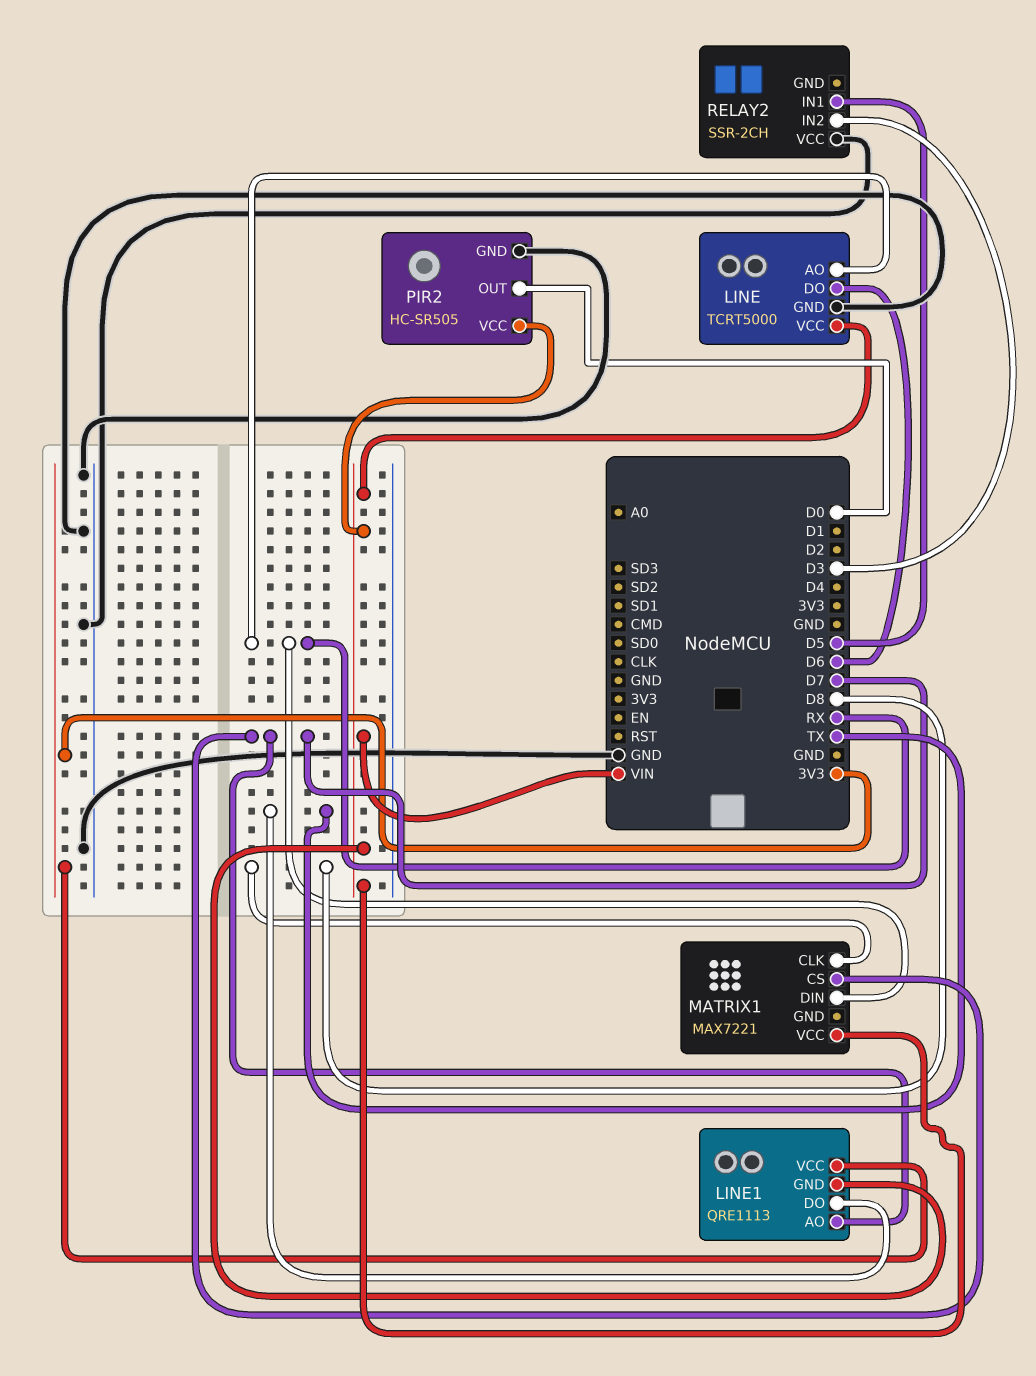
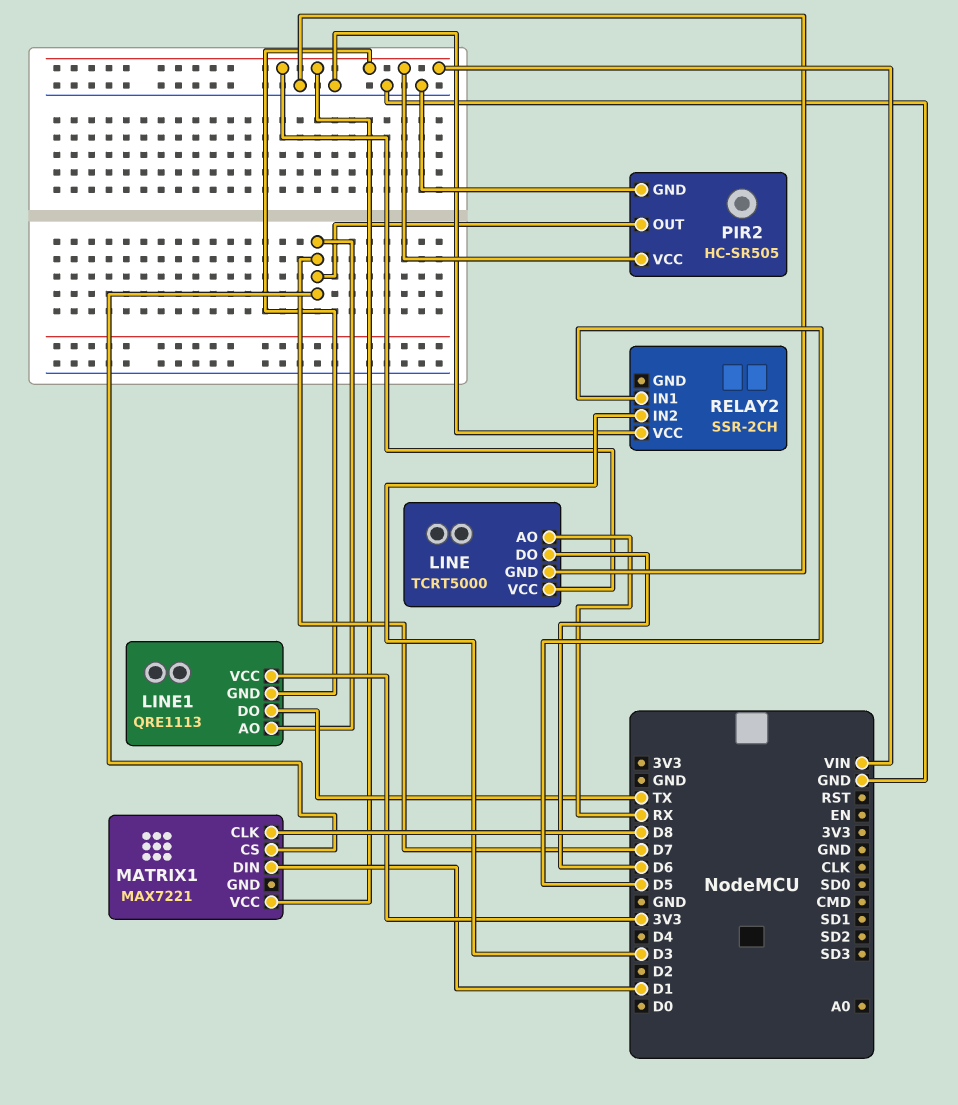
MATRIX1 pin DIN: RX -> D1
PIR2 pin OUT: D0 -> D7

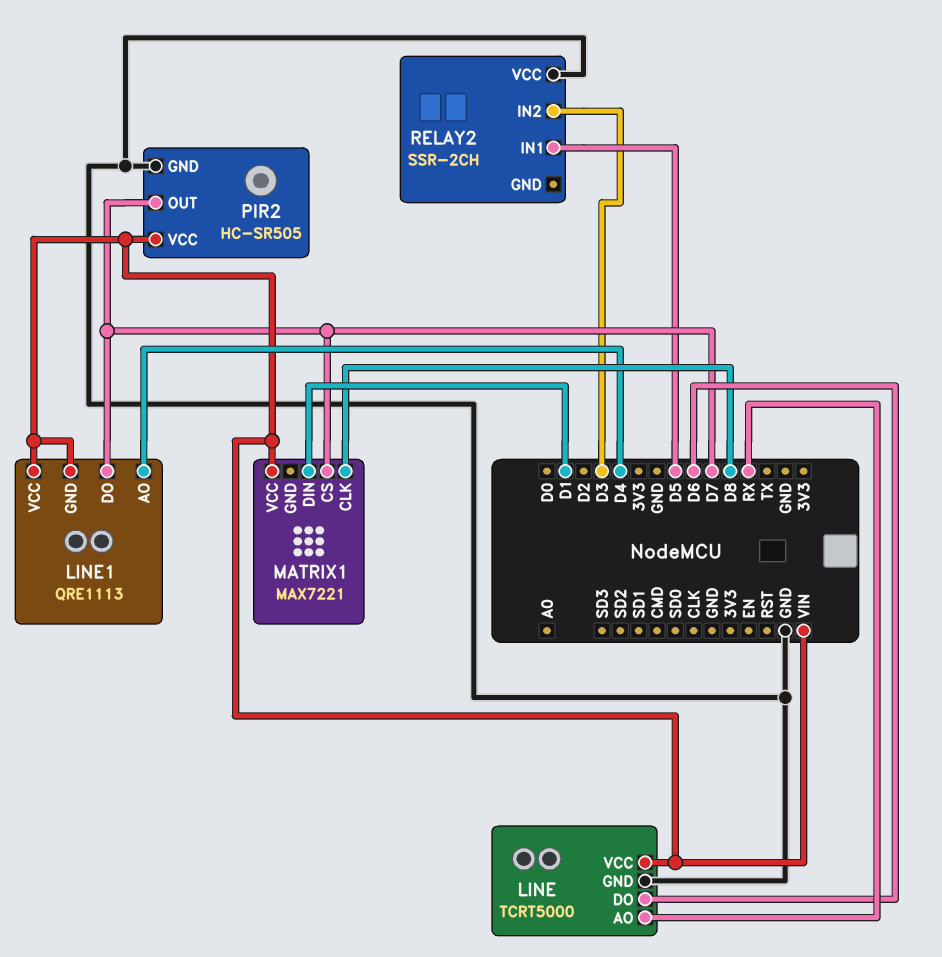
LINE1 pin AO: D7 -> D4
LINE1 pin DO: TX -> D7
LINE1 pin VCC: 3V3 -> VIN

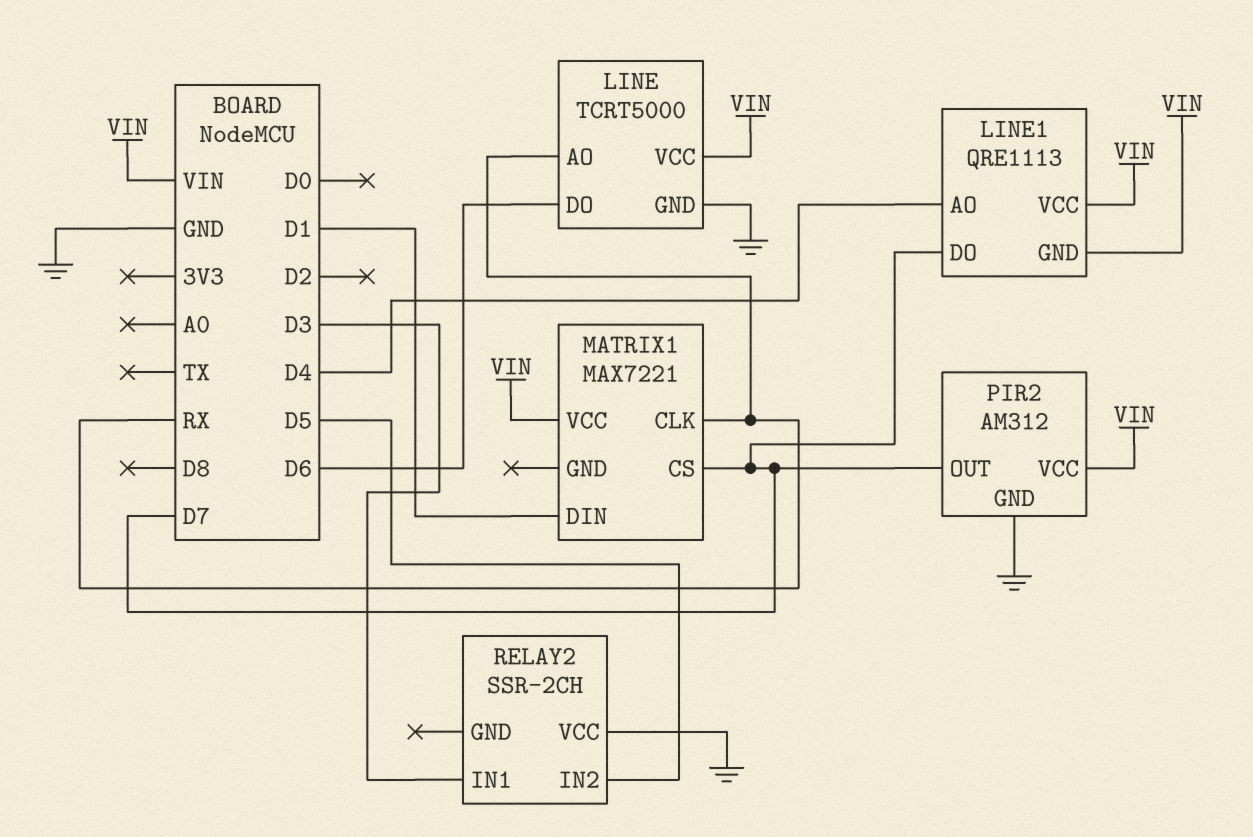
MATRIX1 pin CLK: D8 -> RX
PIR2: HC-SR505 -> AM312
RELAY2 pin IN1: D5 -> D3
RELAY2 pin IN2: D3 -> D5

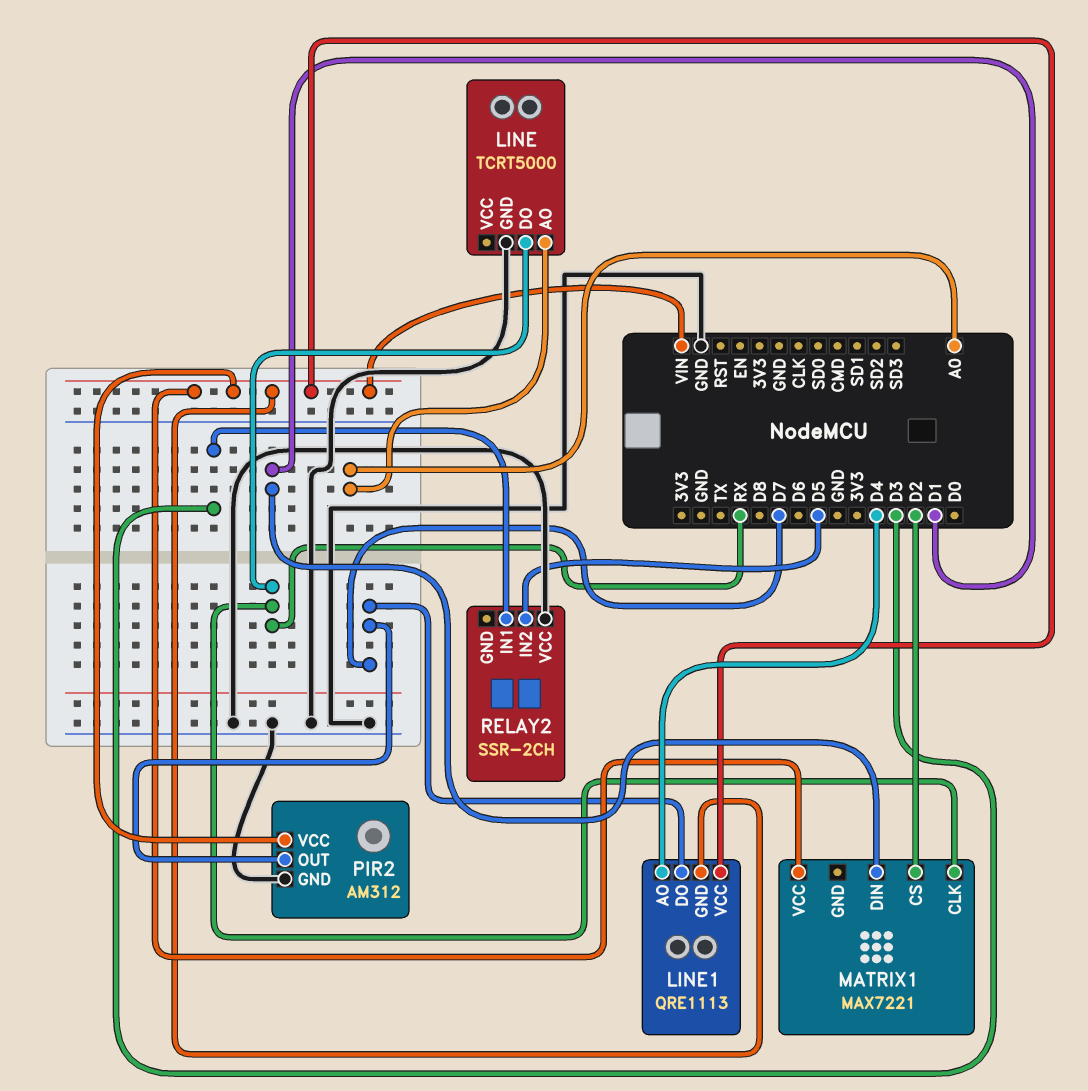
LINE pin AO: RX -> A0
LINE pin DO: D6 -> RX
LINE pin VCC: VIN -> none
MATRIX1 pin CS: D7 -> D2

